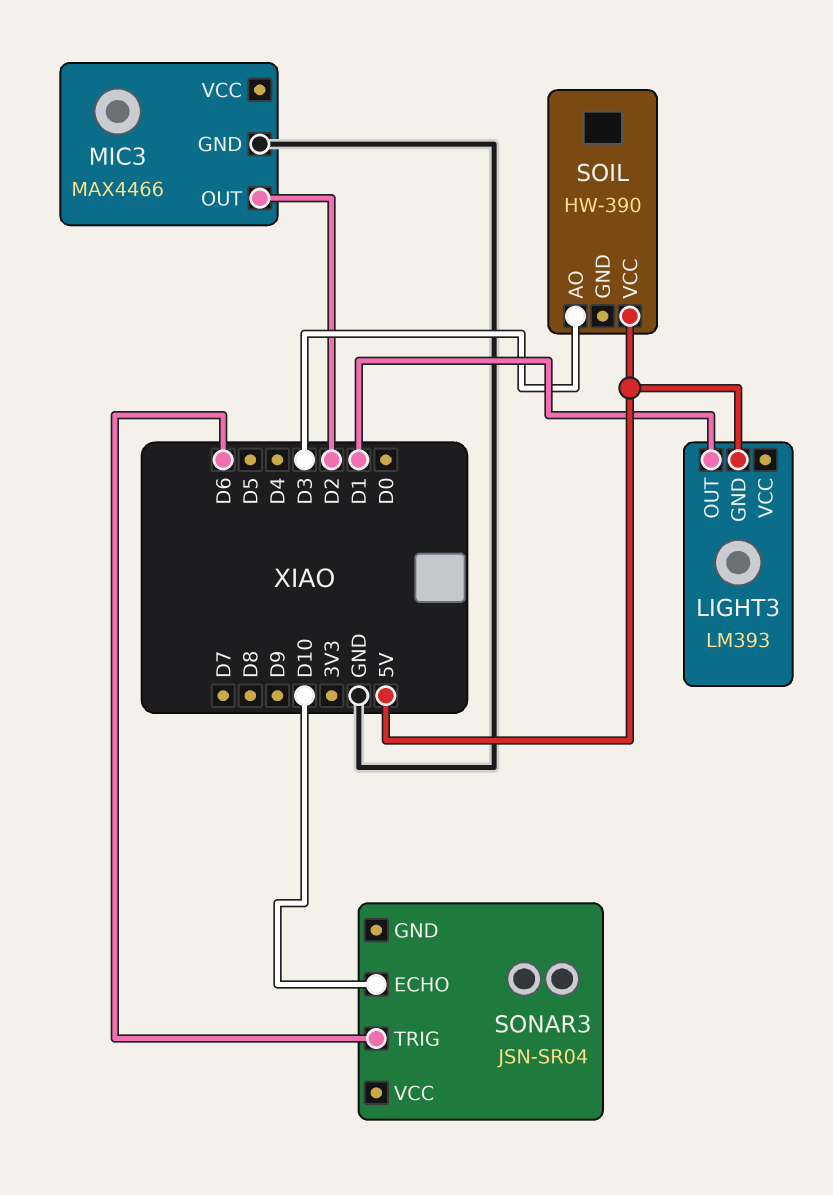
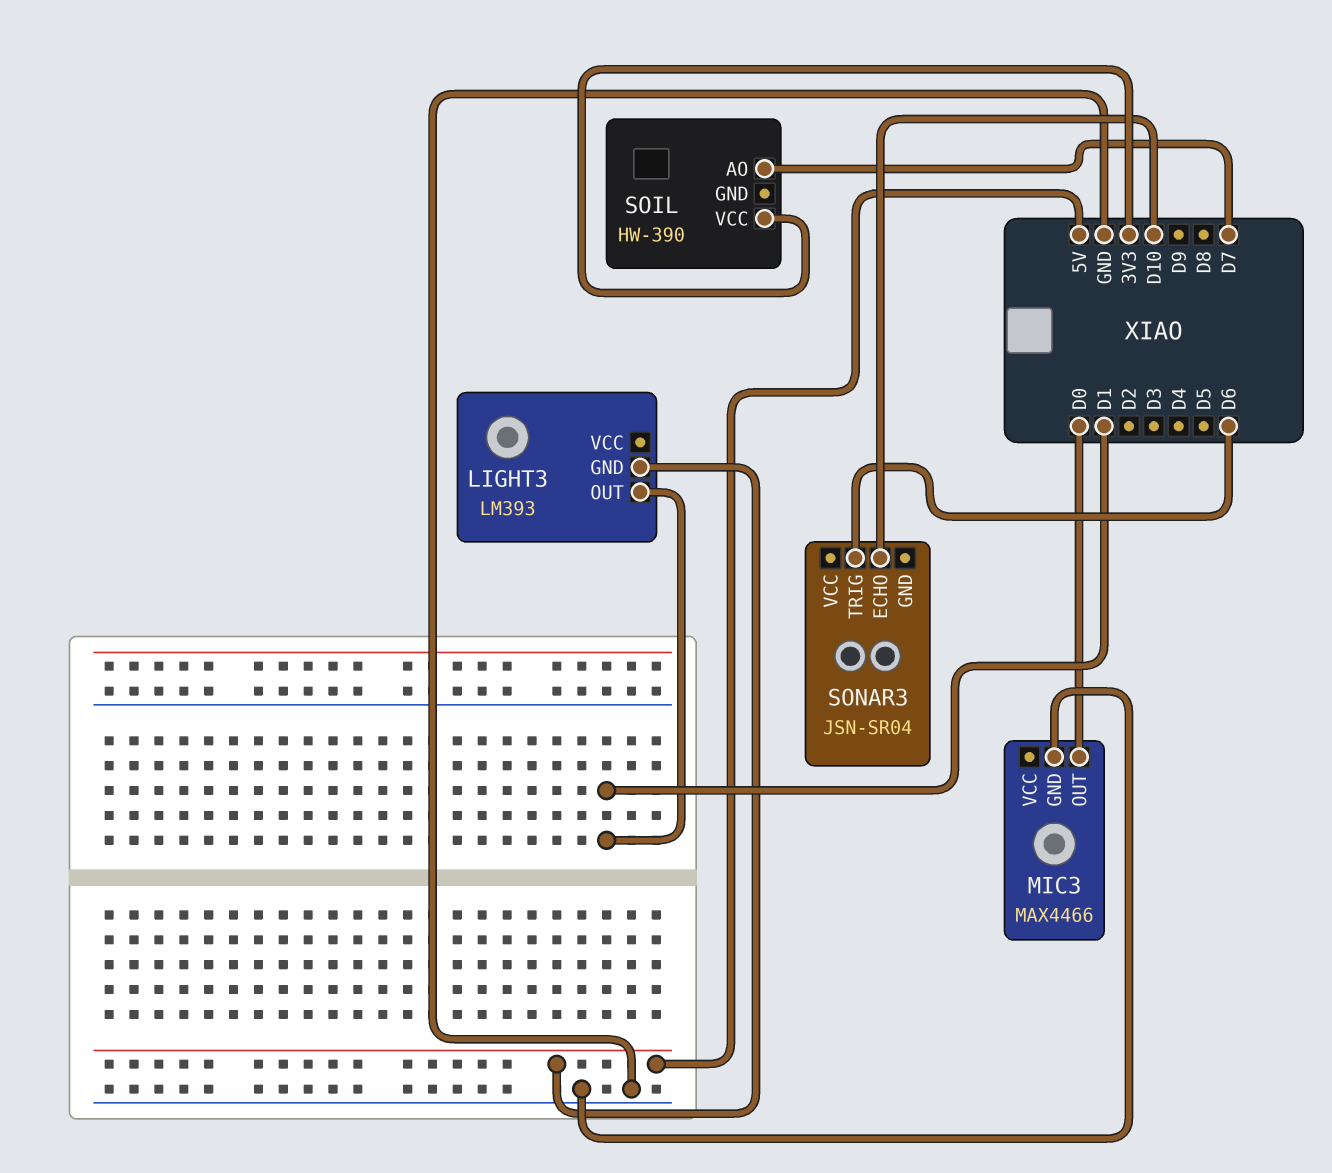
MIC3 pin OUT: D2 -> D0
SOIL pin AO: D3 -> D7
SOIL pin VCC: 5V -> 3V3

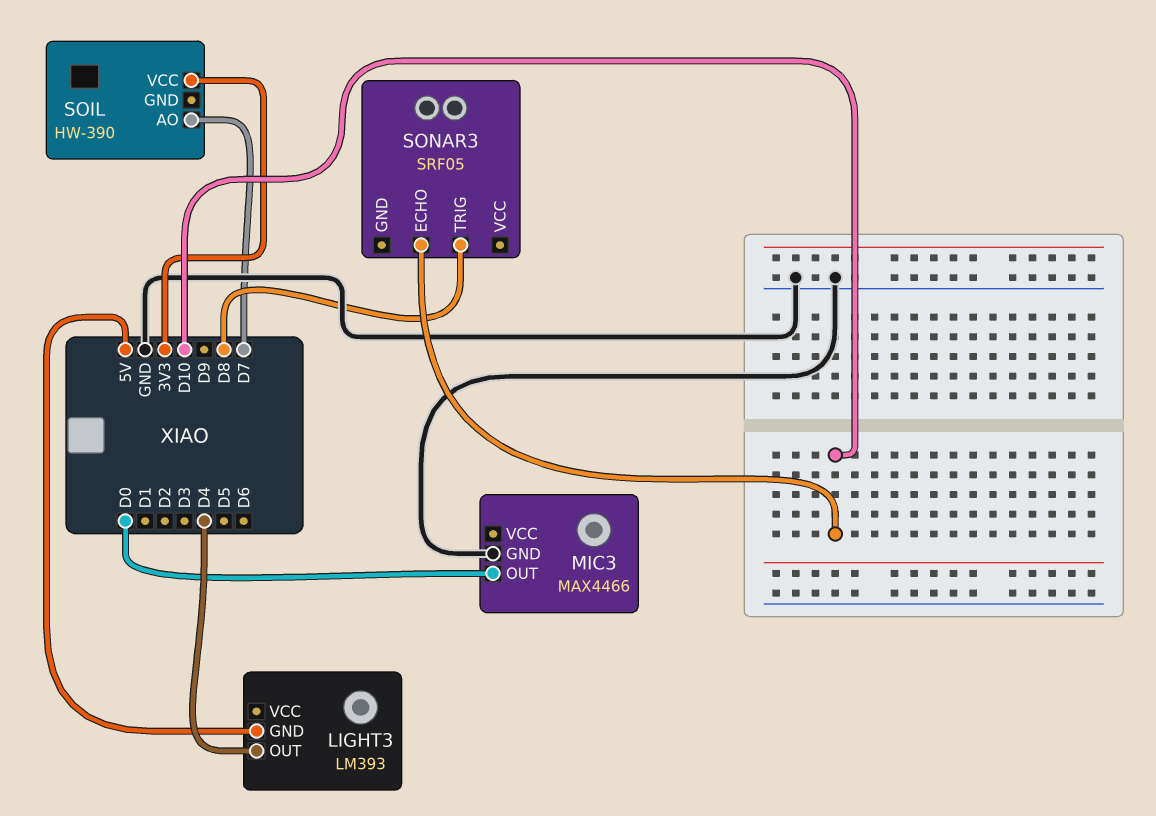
LIGHT3 pin OUT: D1 -> D4
SONAR3: JSN-SR04 -> SRF05
SONAR3 pin TRIG: D6 -> D8

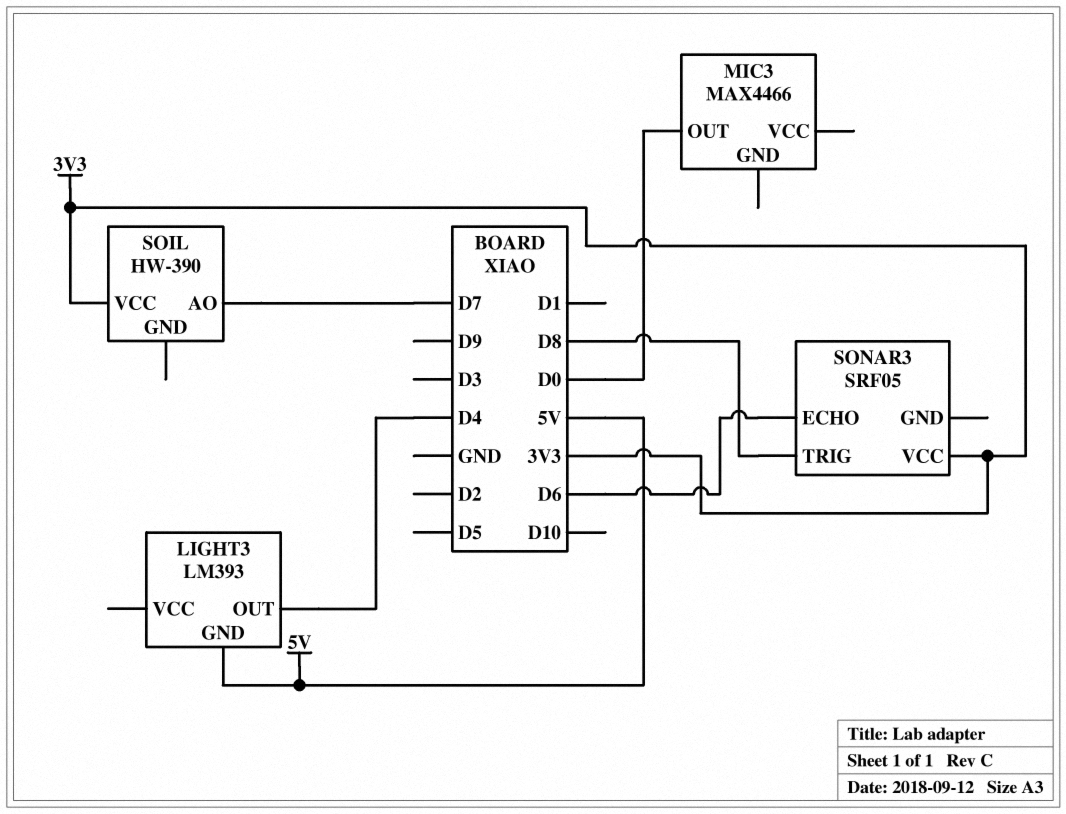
MIC3 pin GND: GND -> none
SONAR3 pin ECHO: D10 -> D6
SONAR3 pin VCC: none -> 3V3

